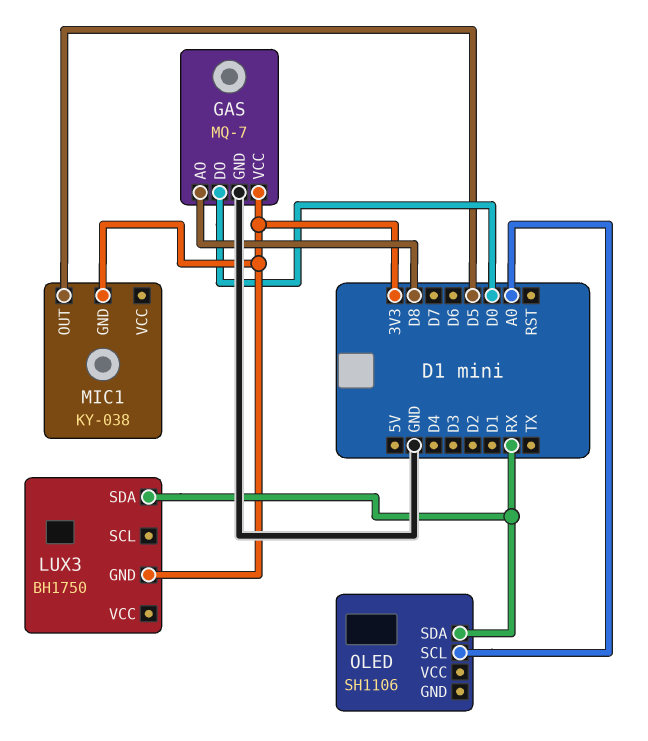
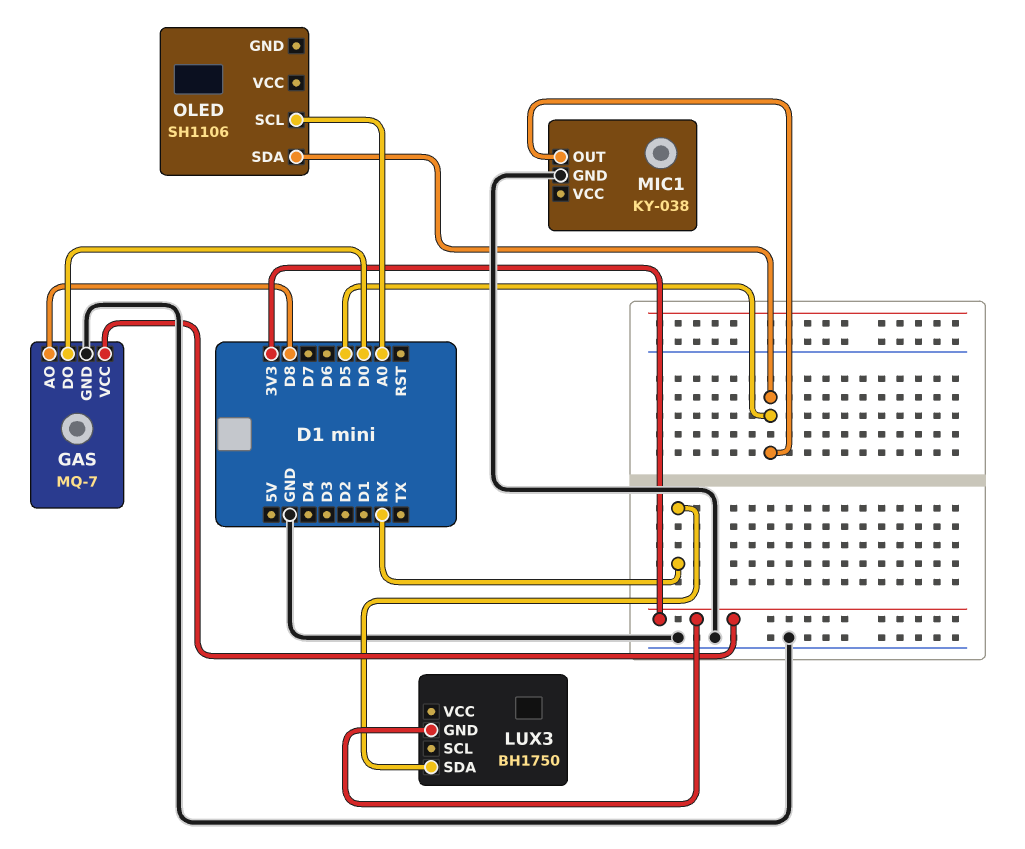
MIC1 pin GND: 3V3 -> GND
OLED pin SDA: RX -> D5

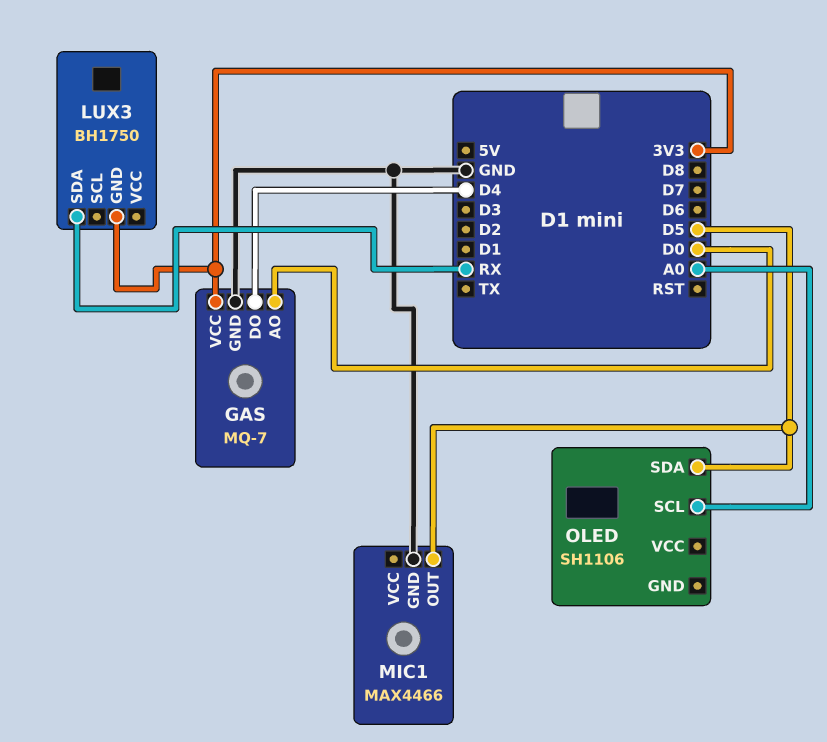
GAS pin AO: D8 -> D0
GAS pin DO: D0 -> D4
MIC1: KY-038 -> MAX4466

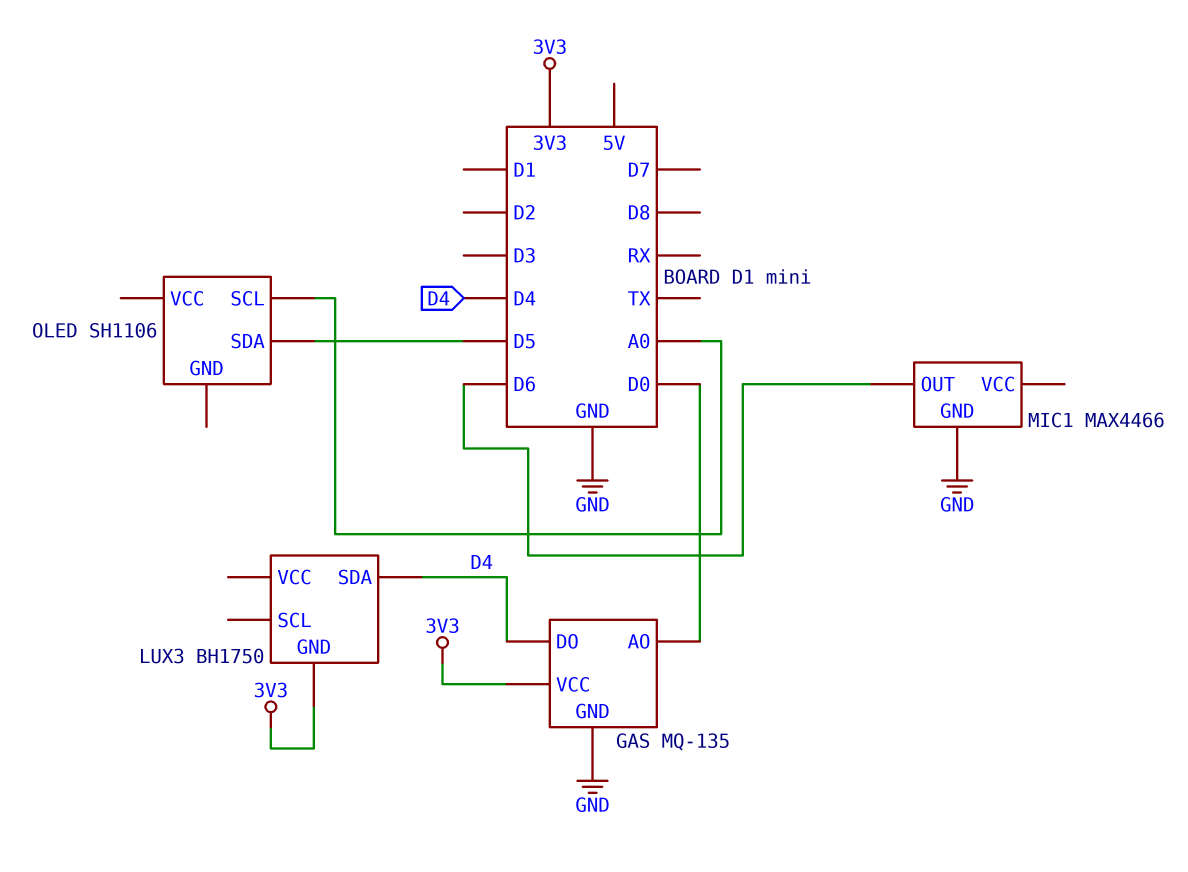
GAS: MQ-7 -> MQ-135
LUX3 pin SDA: RX -> D4
MIC1 pin OUT: D5 -> D6

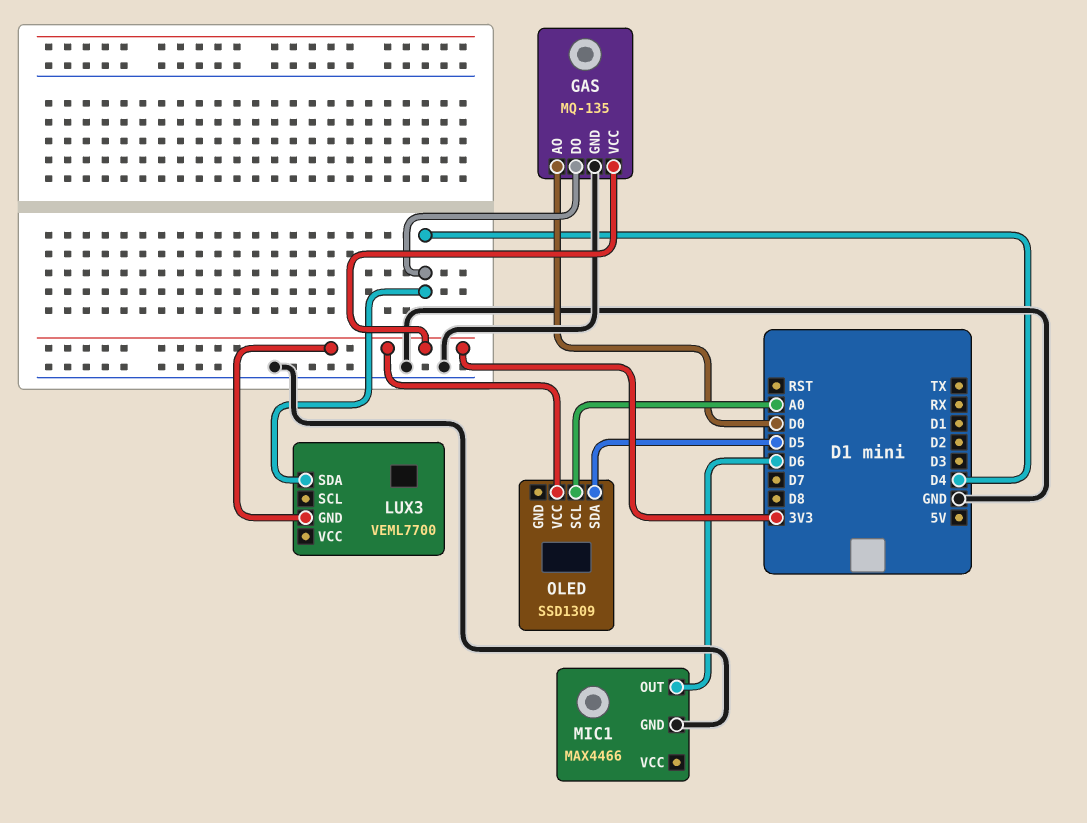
LUX3: BH1750 -> VEML7700
OLED: SH1106 -> SSD1309
OLED pin VCC: none -> 3V3

